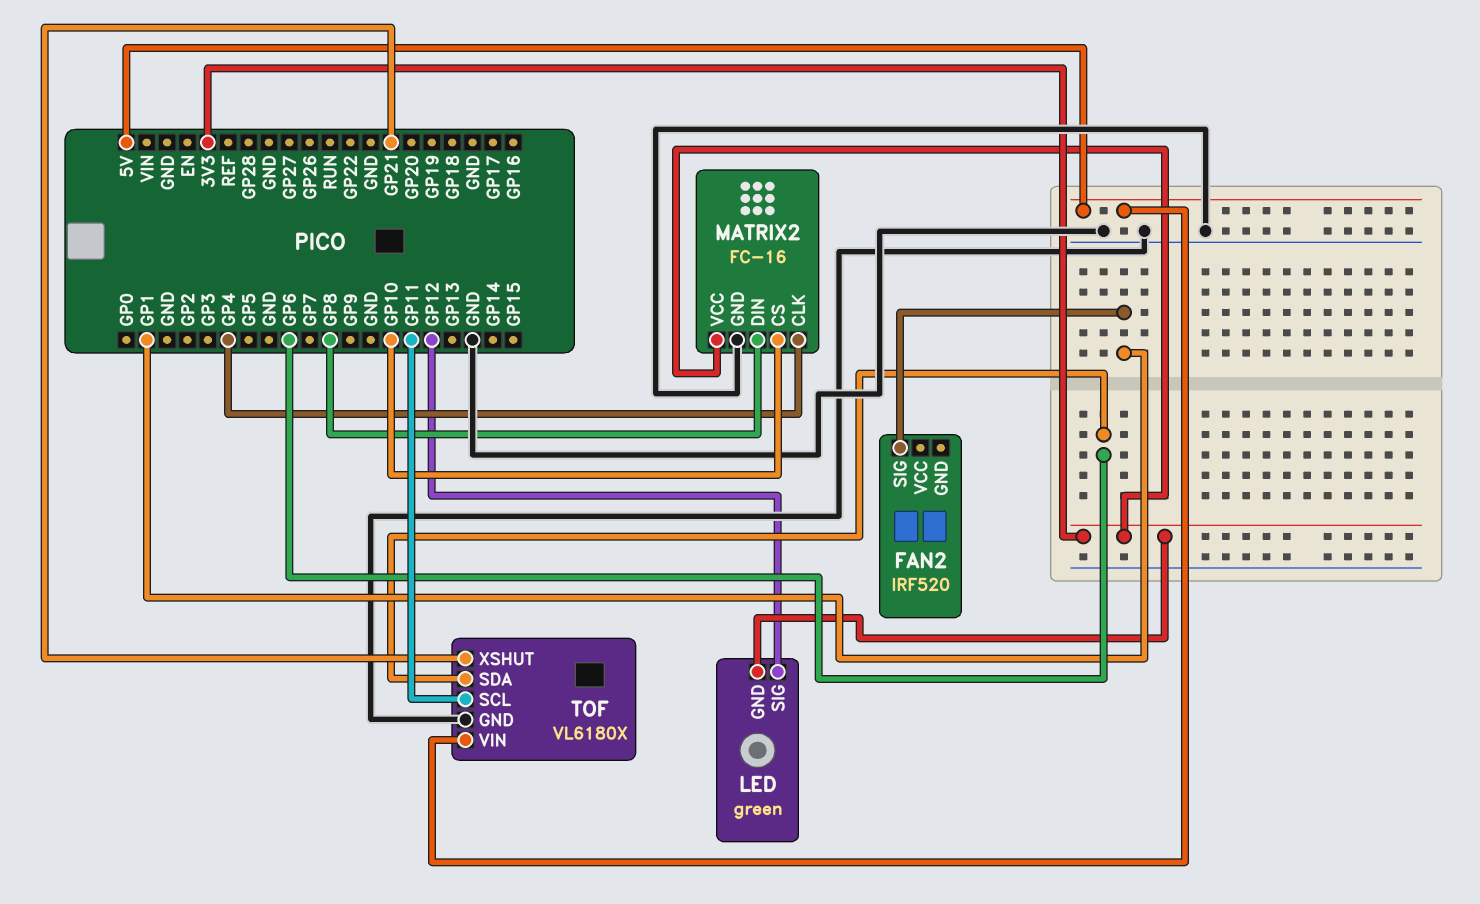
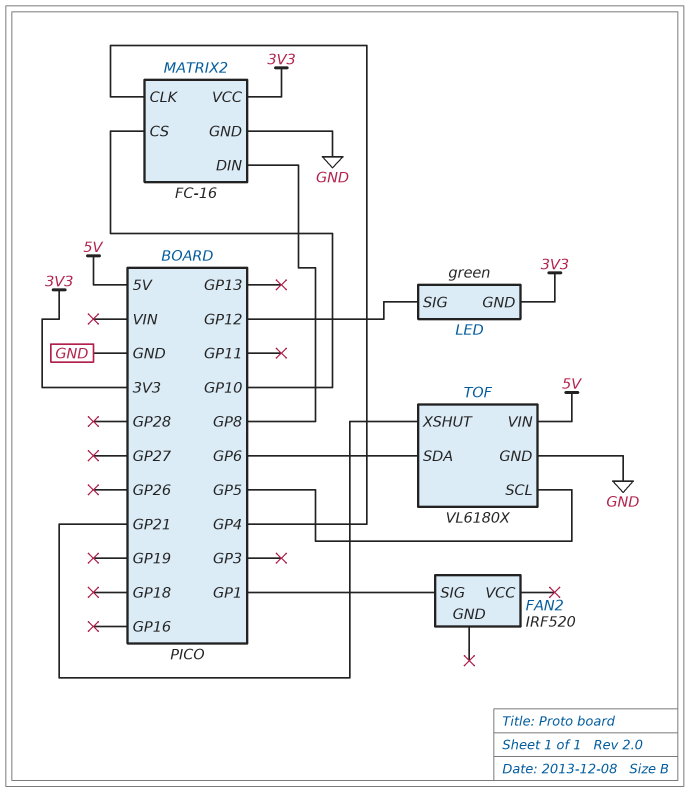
TOF pin SCL: GP11 -> GP5

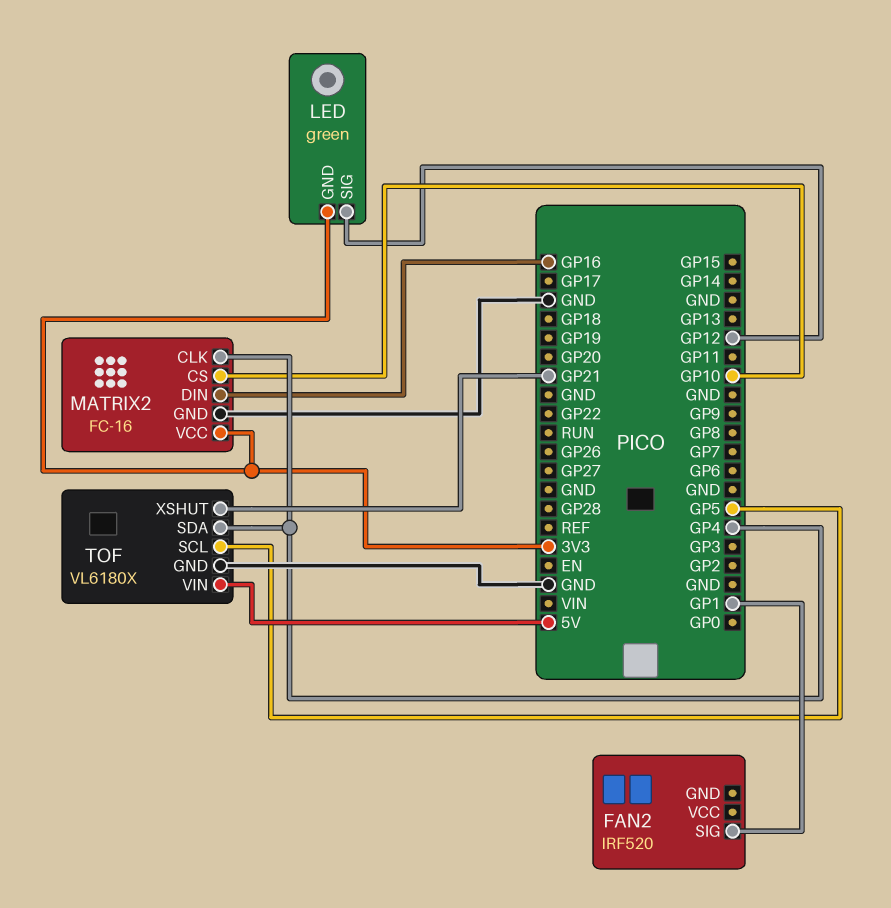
MATRIX2 pin DIN: GP8 -> GP16
TOF pin SDA: GP6 -> GP4

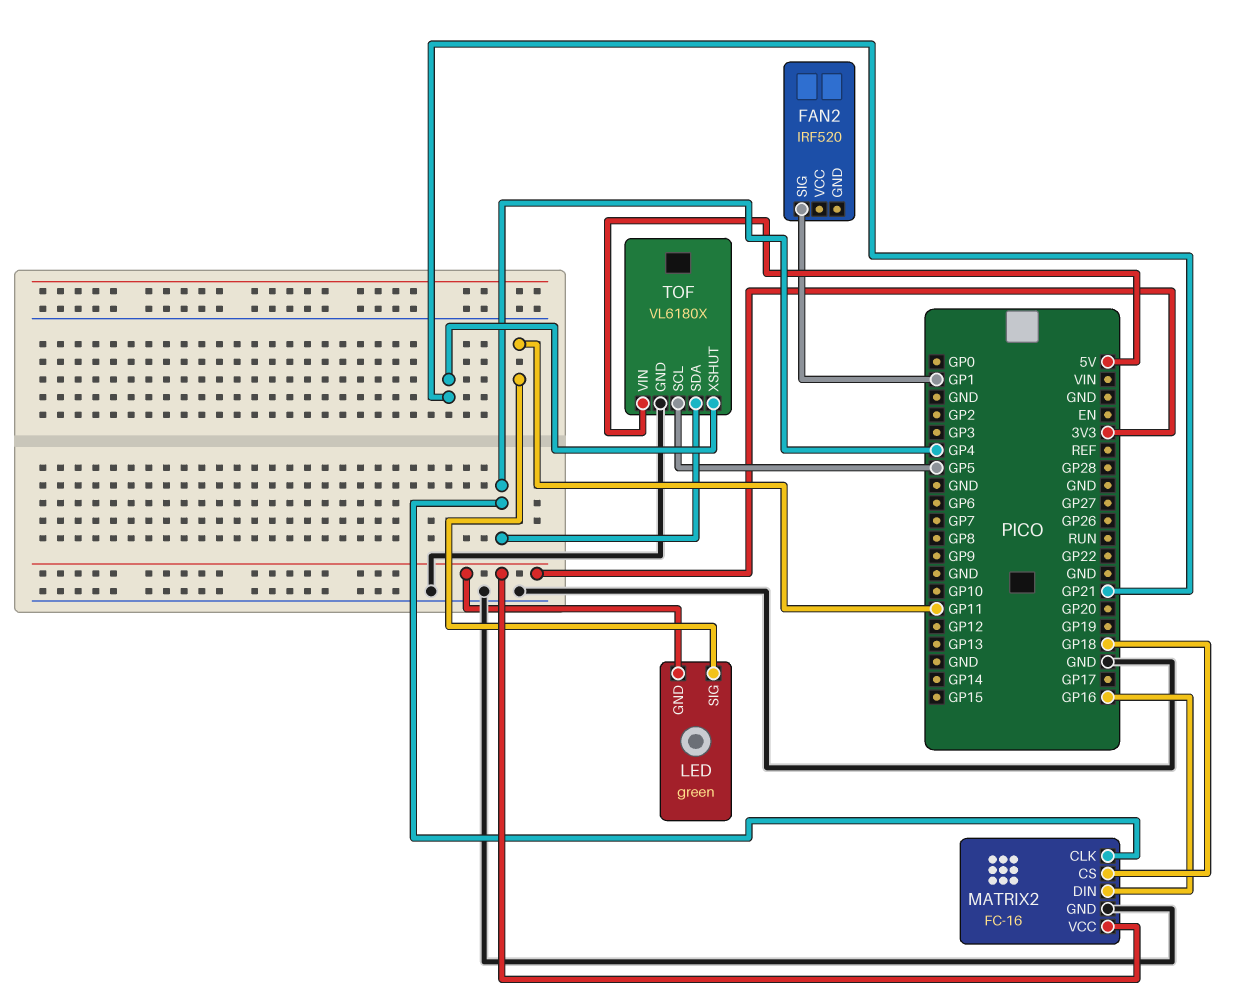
LED pin SIG: GP12 -> GP11
MATRIX2 pin CS: GP10 -> GP18

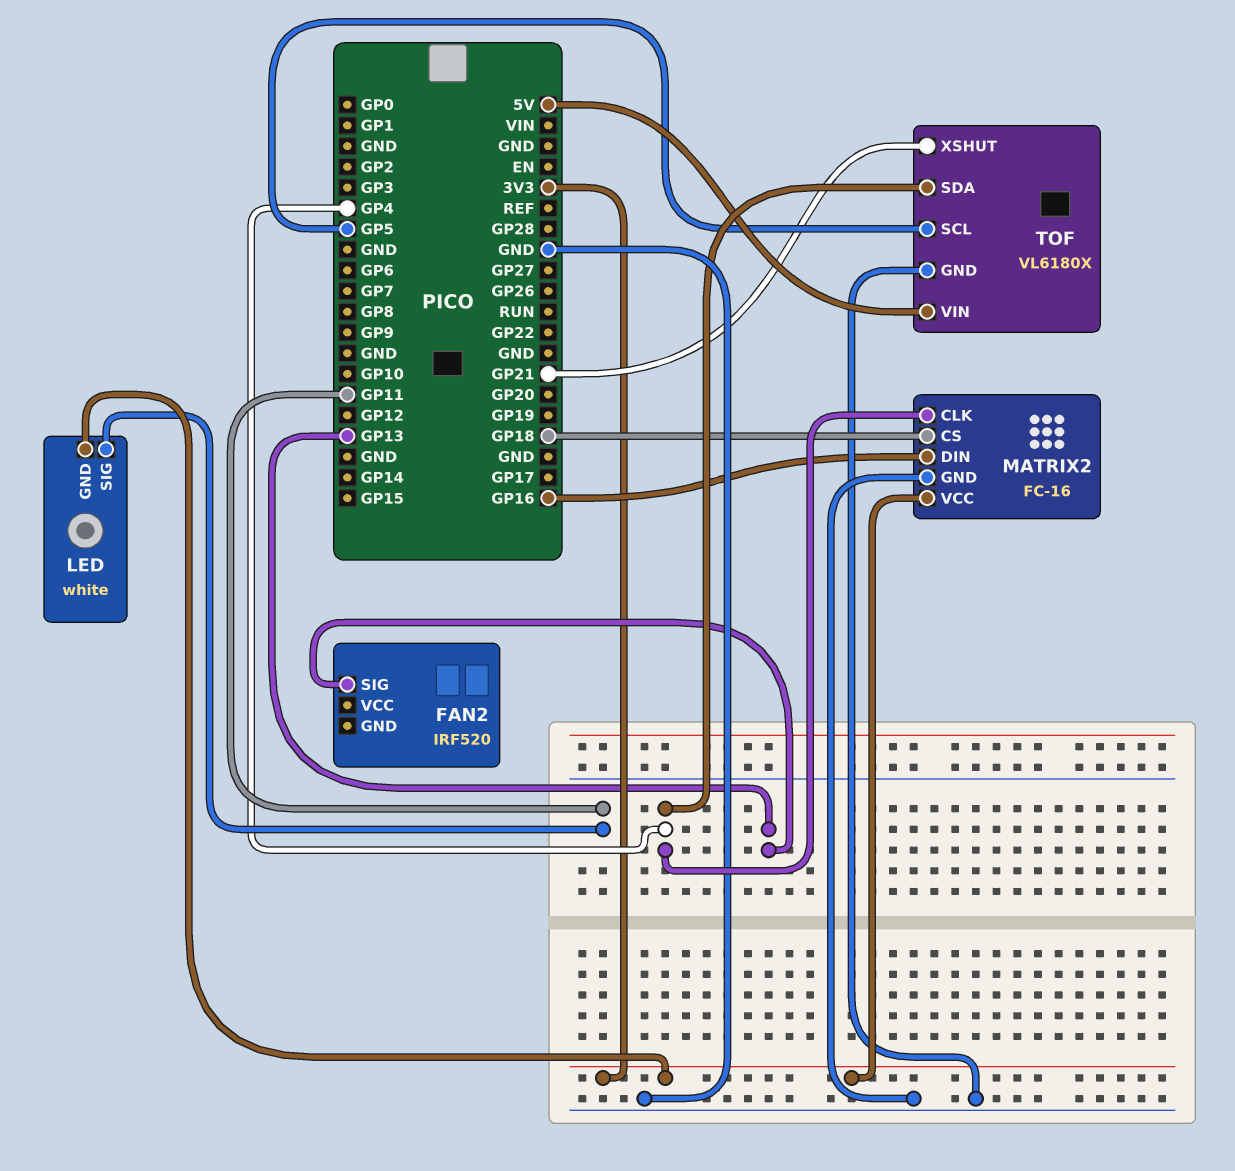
FAN2 pin SIG: GP1 -> GP13
LED: green -> white

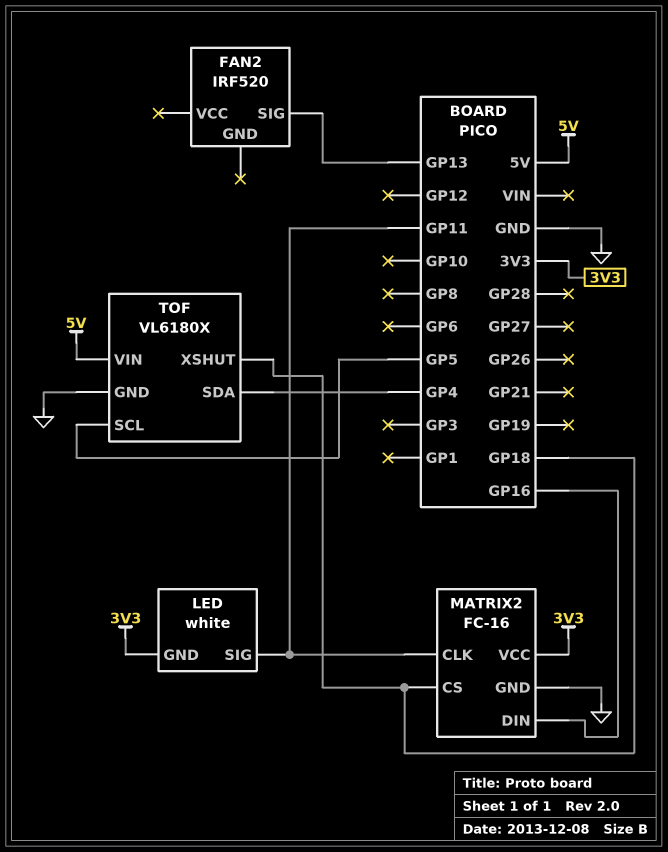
MATRIX2 pin CLK: GP4 -> GP11
TOF pin XSHUT: GP21 -> GP18

